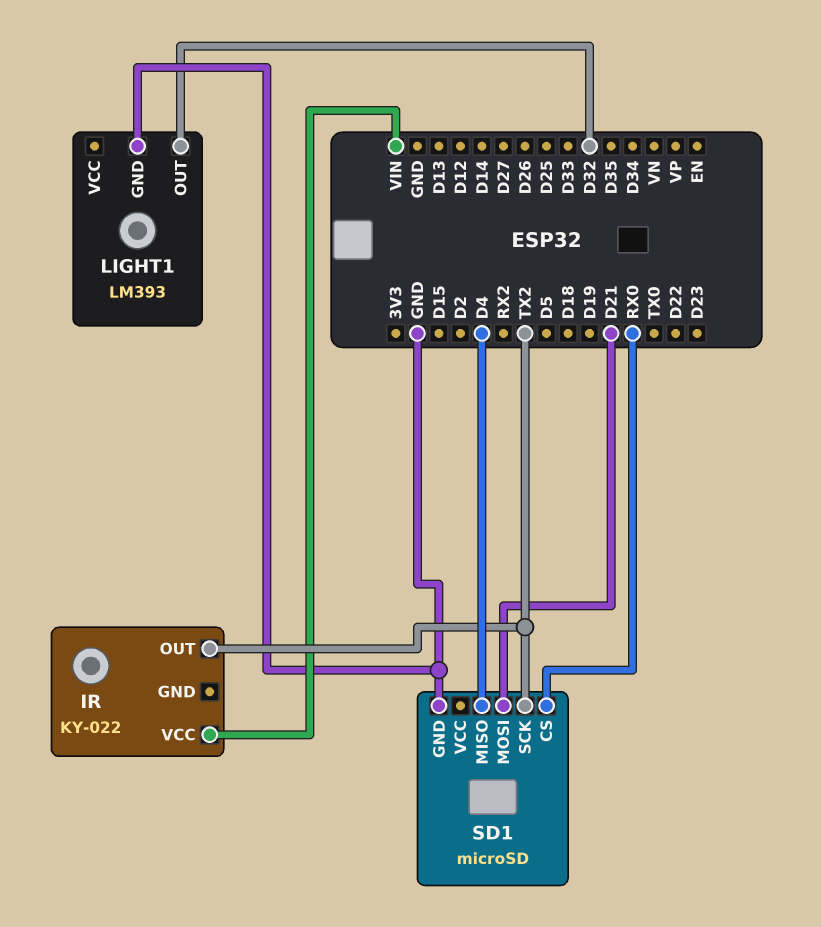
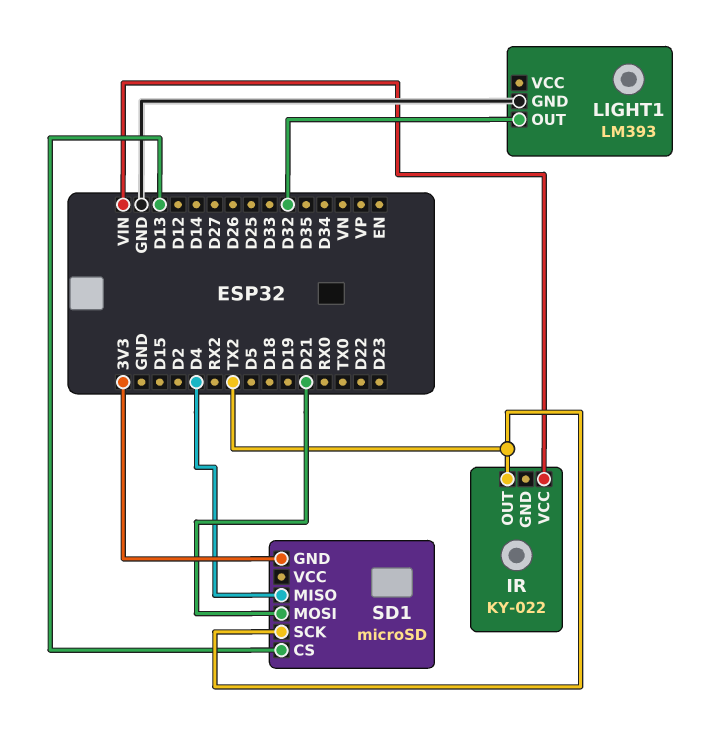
SD1 pin CS: RX0 -> D13
SD1 pin GND: GND -> 3V3

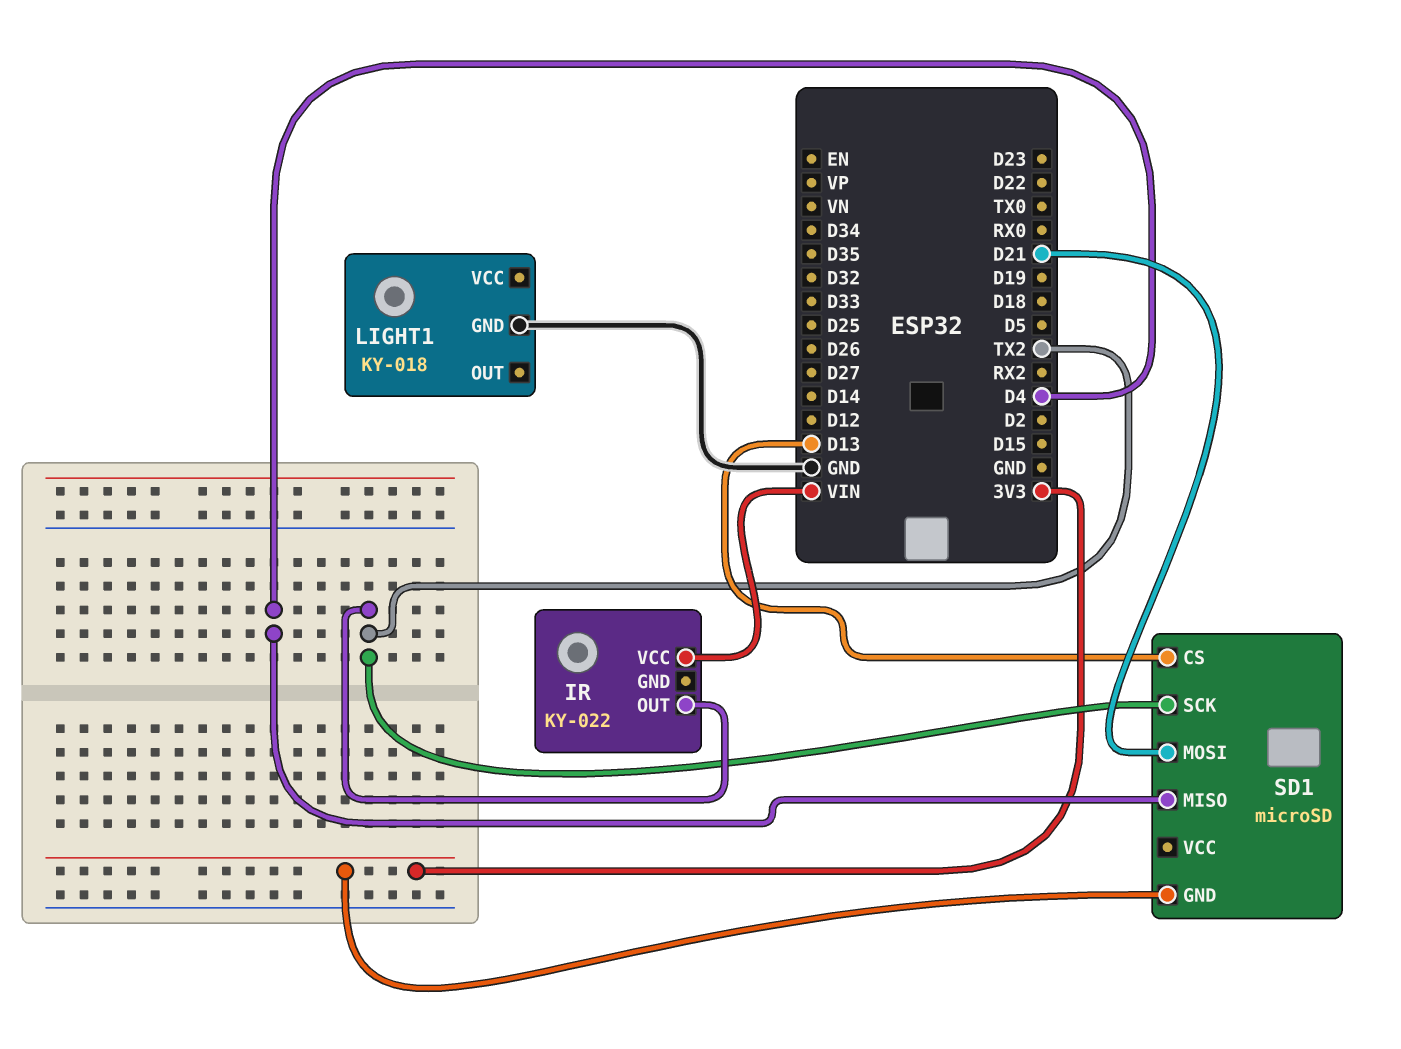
LIGHT1: LM393 -> KY-018
LIGHT1 pin OUT: D32 -> none

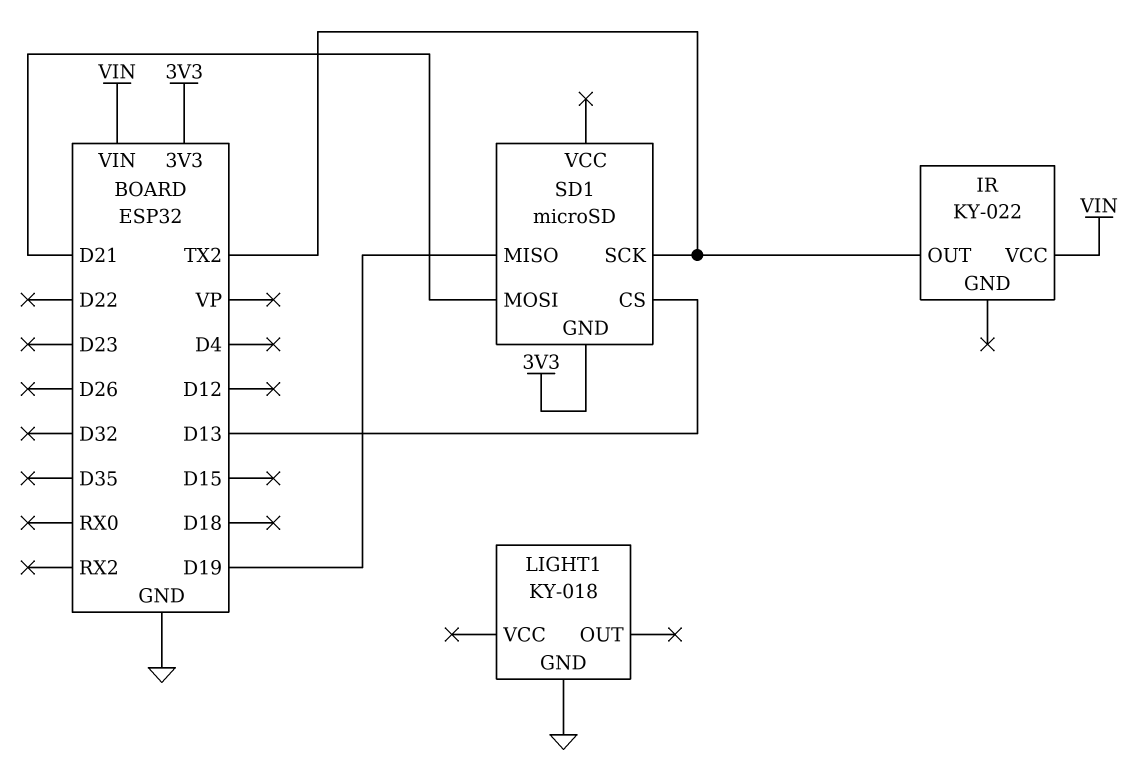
SD1 pin MISO: D4 -> D19

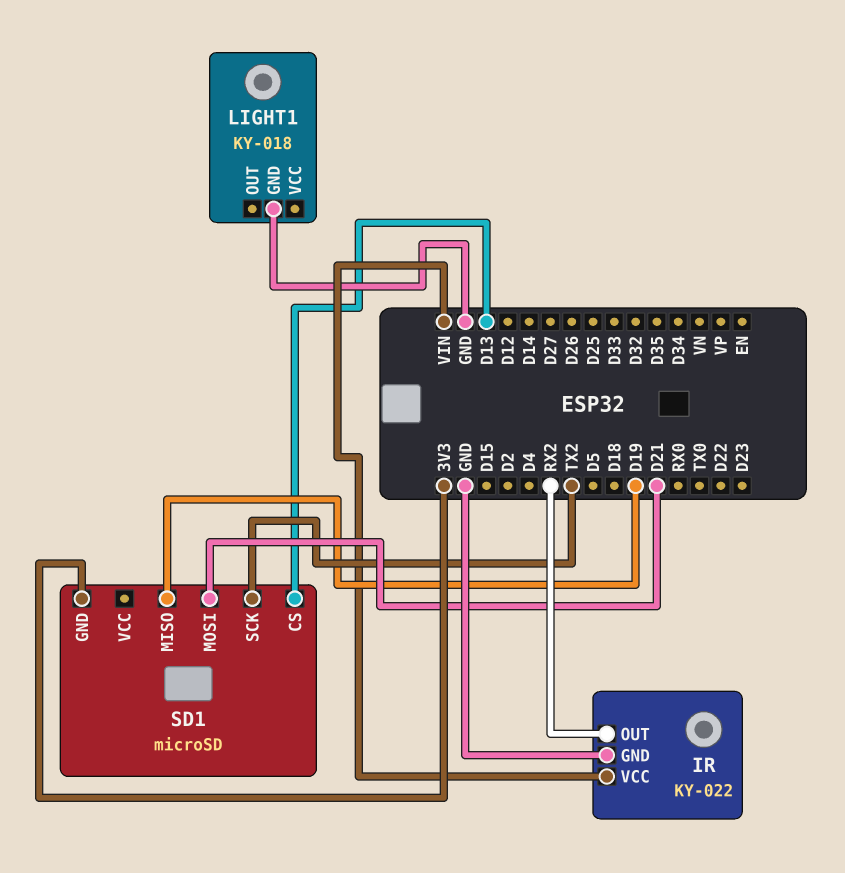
IR pin GND: none -> GND
IR pin OUT: TX2 -> RX2

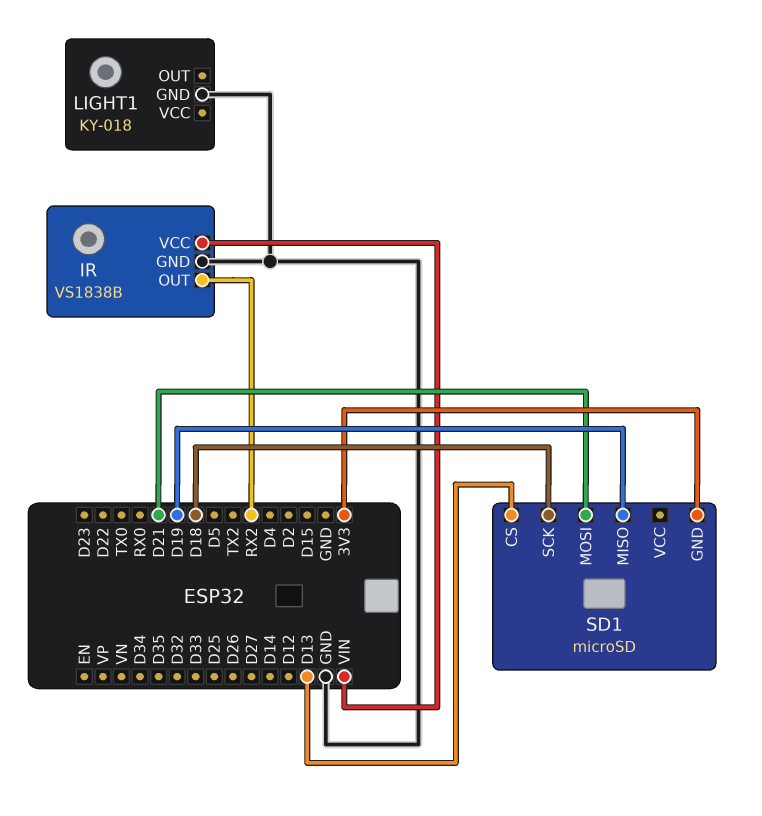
IR: KY-022 -> VS1838B
SD1 pin SCK: TX2 -> D18

